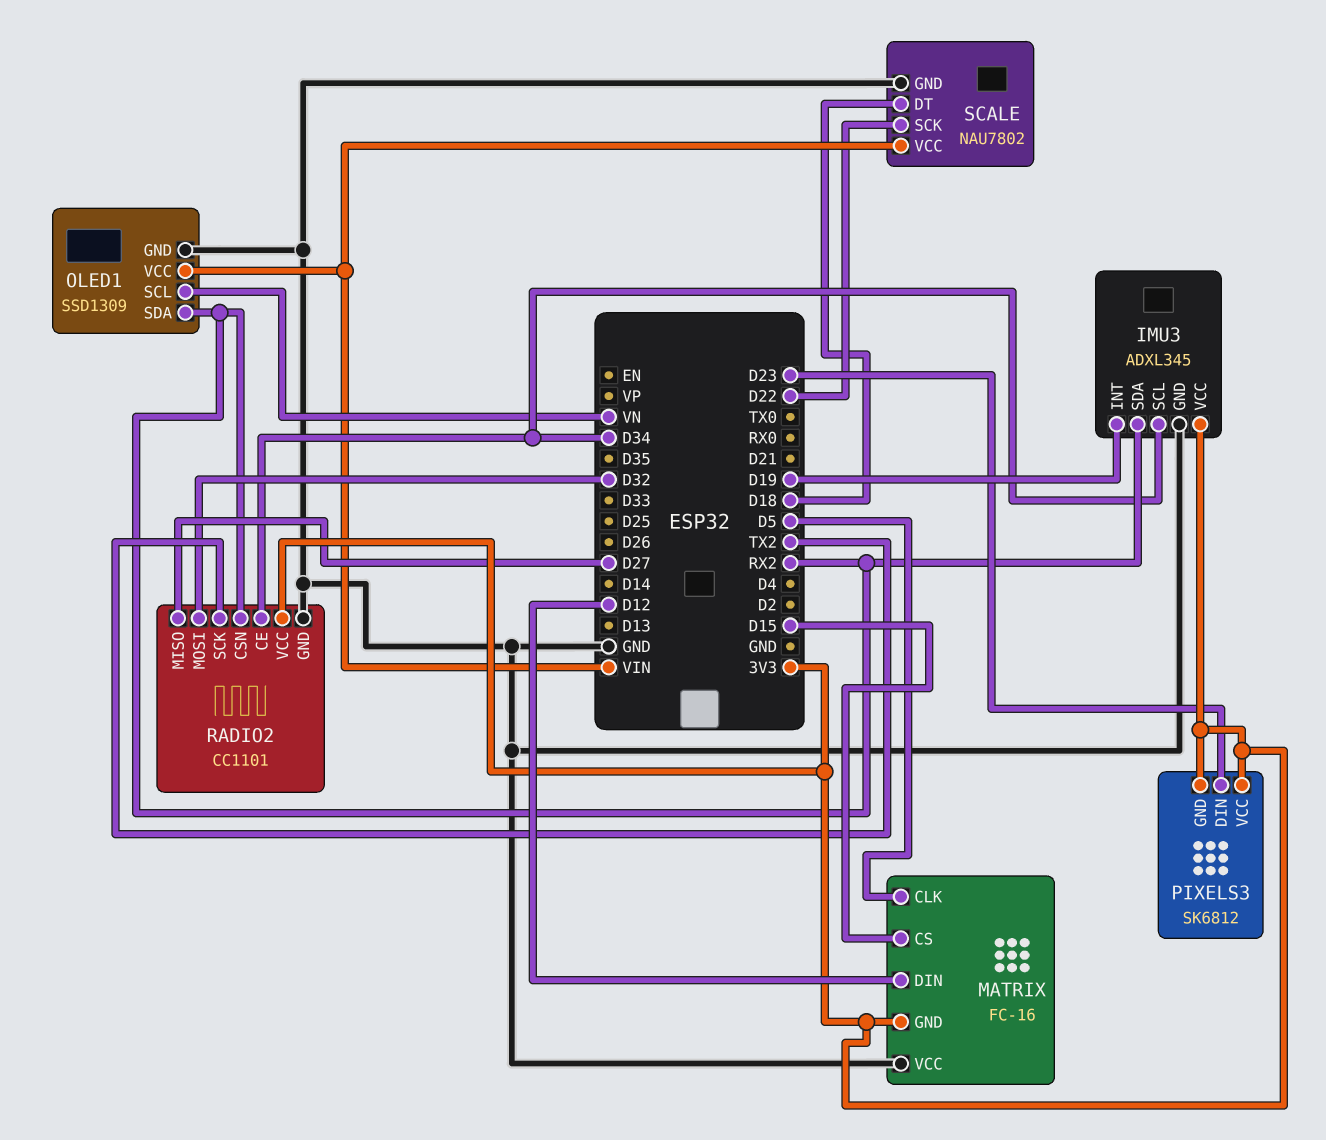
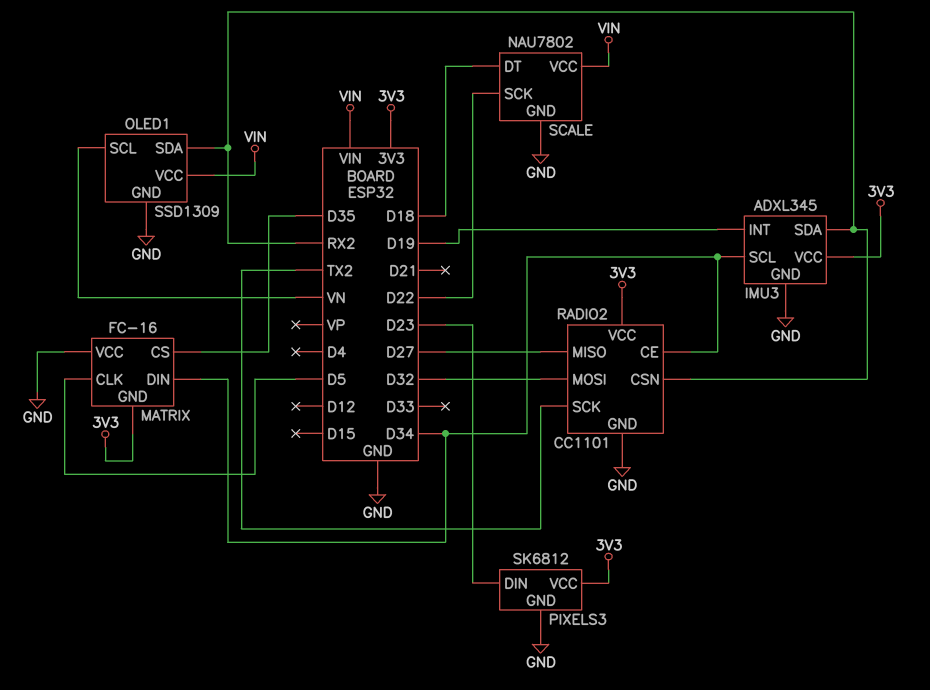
MATRIX pin CS: D15 -> D35
MATRIX pin DIN: D12 -> D34
PIXELS3 pin GND: 3V3 -> GND

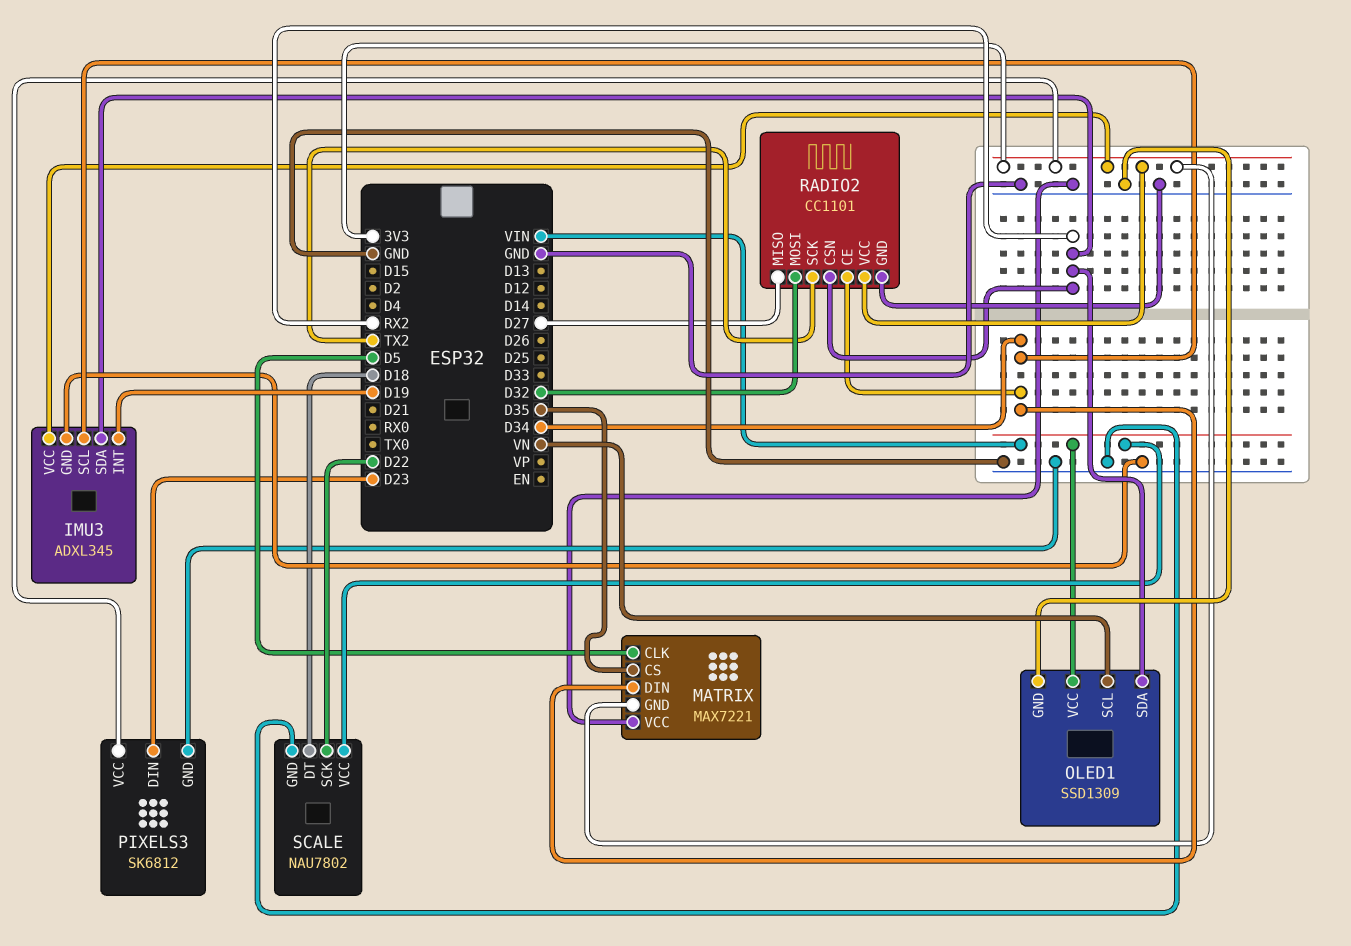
MATRIX: FC-16 -> MAX7221

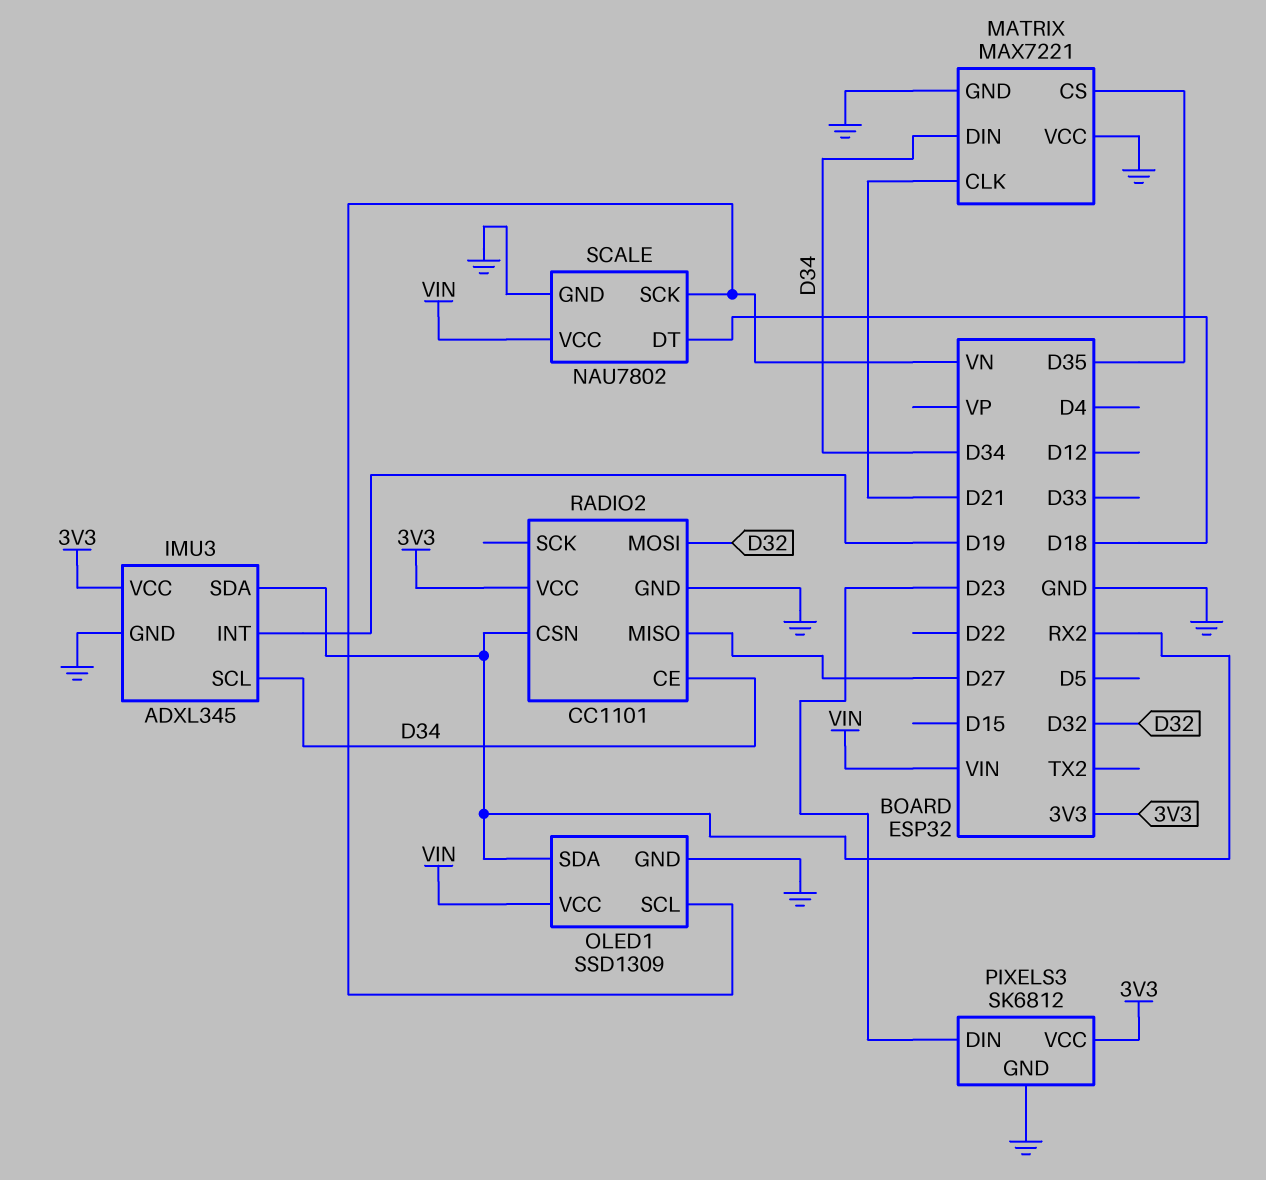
MATRIX pin CLK: D5 -> D21
MATRIX pin GND: 3V3 -> GND
RADIO2 pin SCK: TX2 -> none
SCALE pin SCK: D22 -> VN

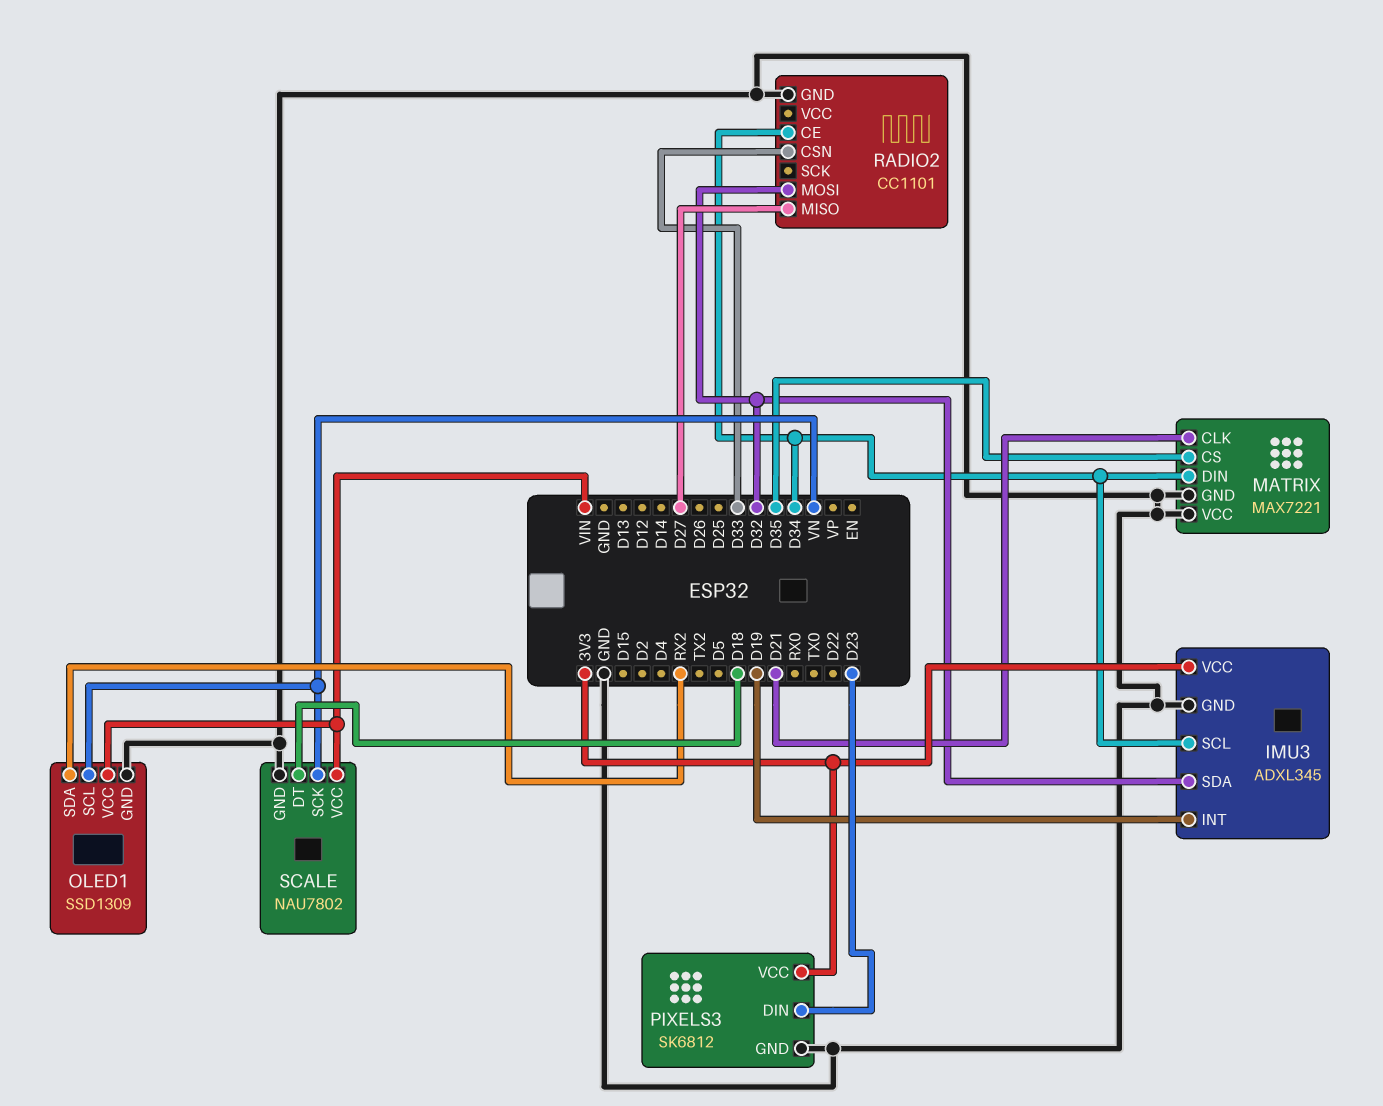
IMU3 pin SDA: RX2 -> D32
RADIO2 pin CSN: RX2 -> D33
RADIO2 pin VCC: 3V3 -> none

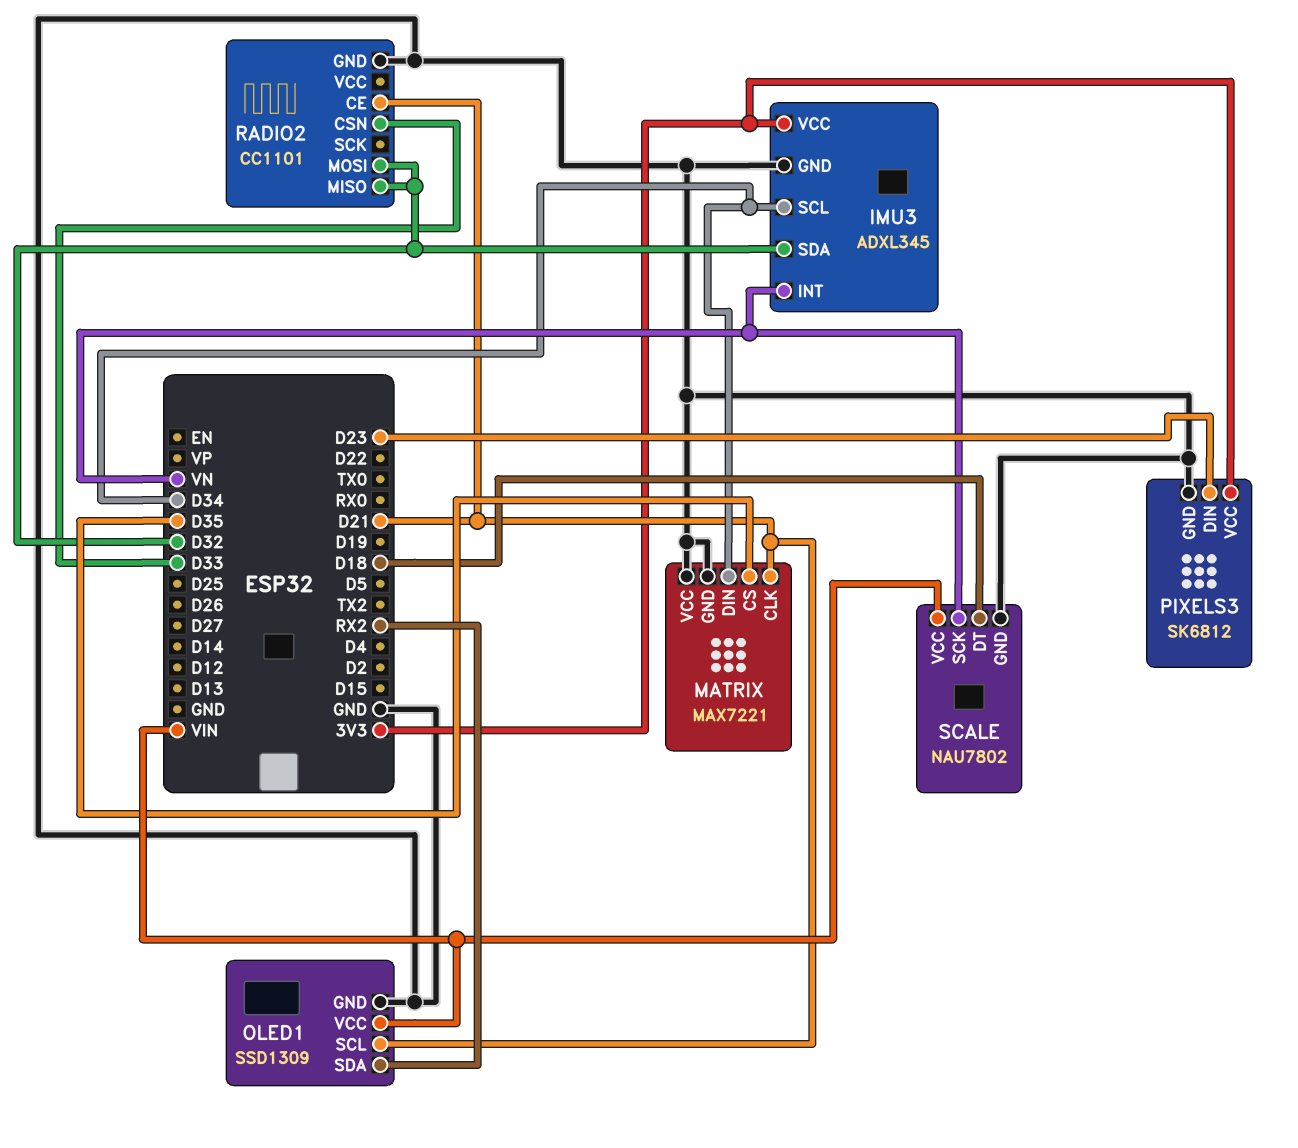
IMU3 pin INT: D19 -> VN
OLED1 pin SCL: VN -> D21
RADIO2 pin CE: D34 -> D21
RADIO2 pin MISO: D27 -> D32

